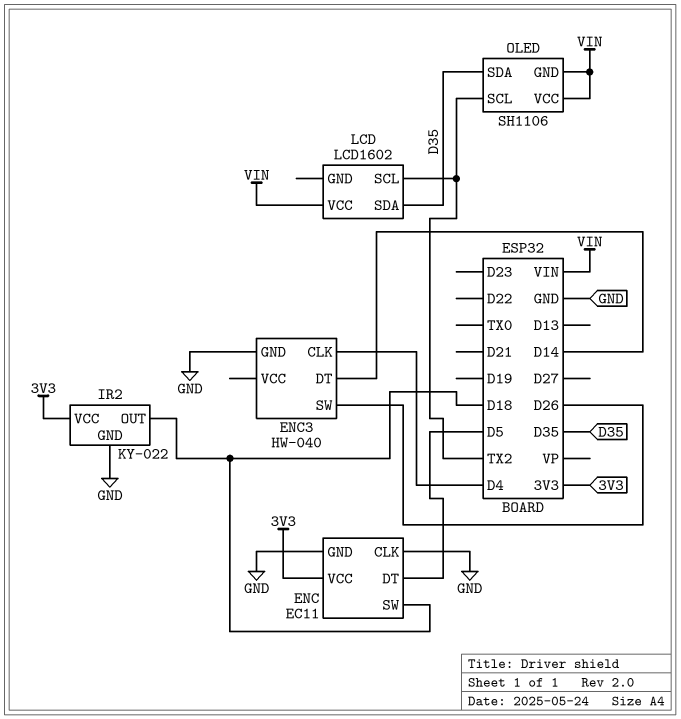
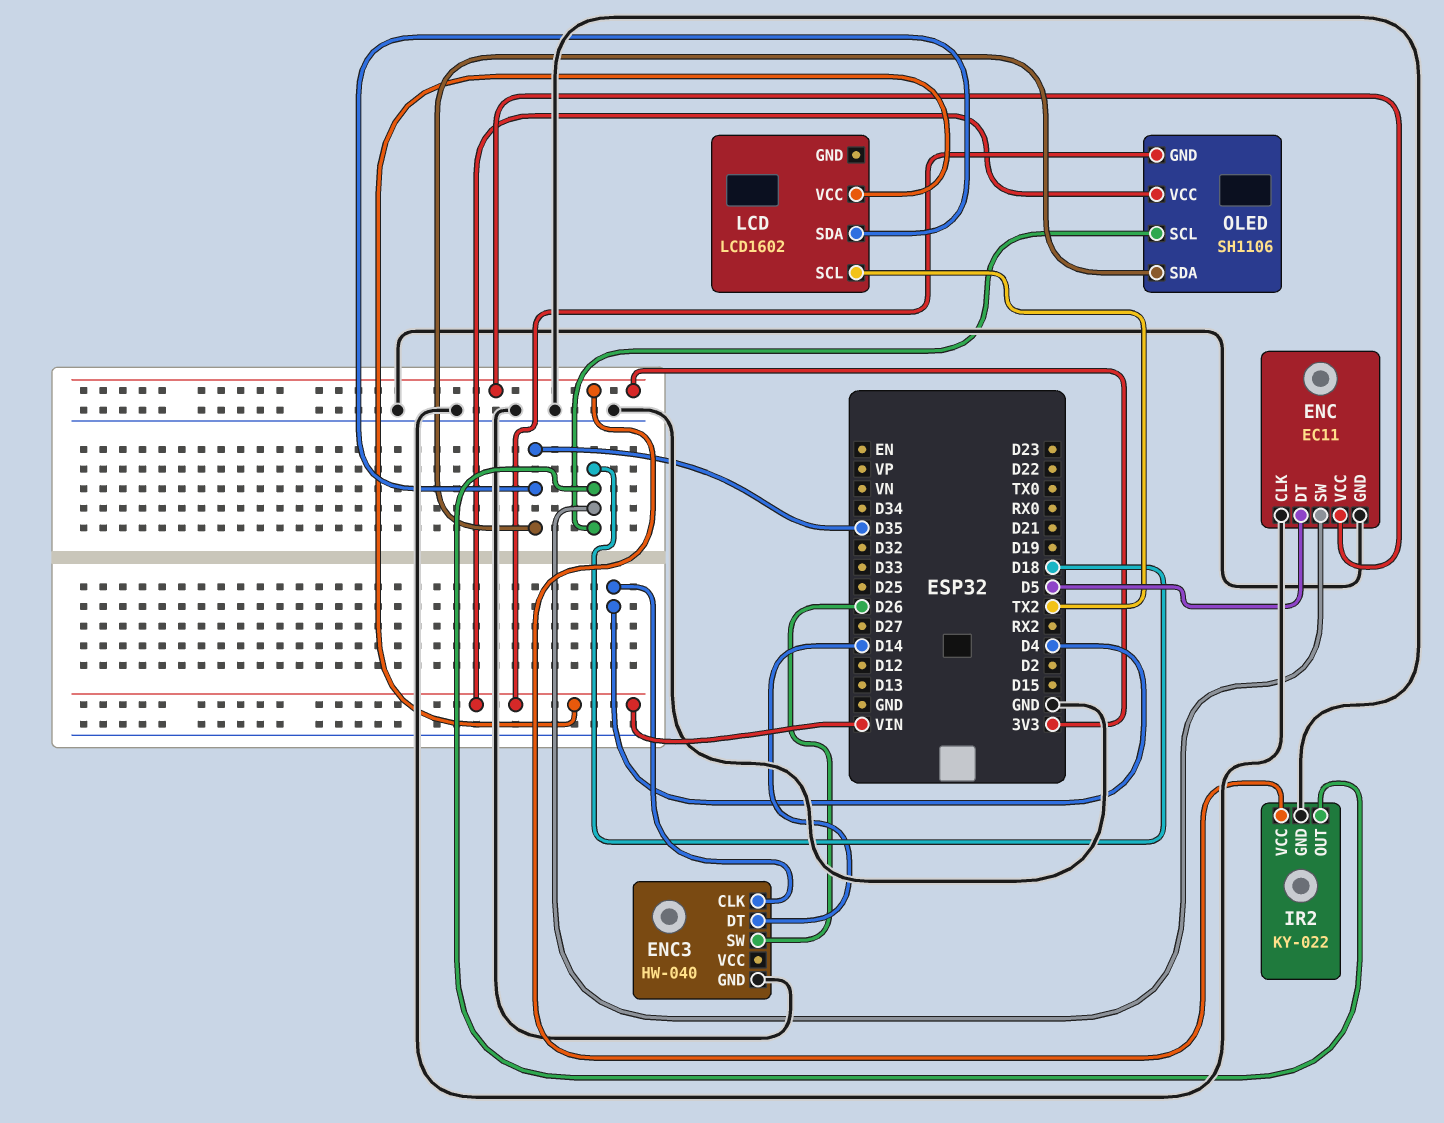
OLED pin SCL: TX2 -> D18

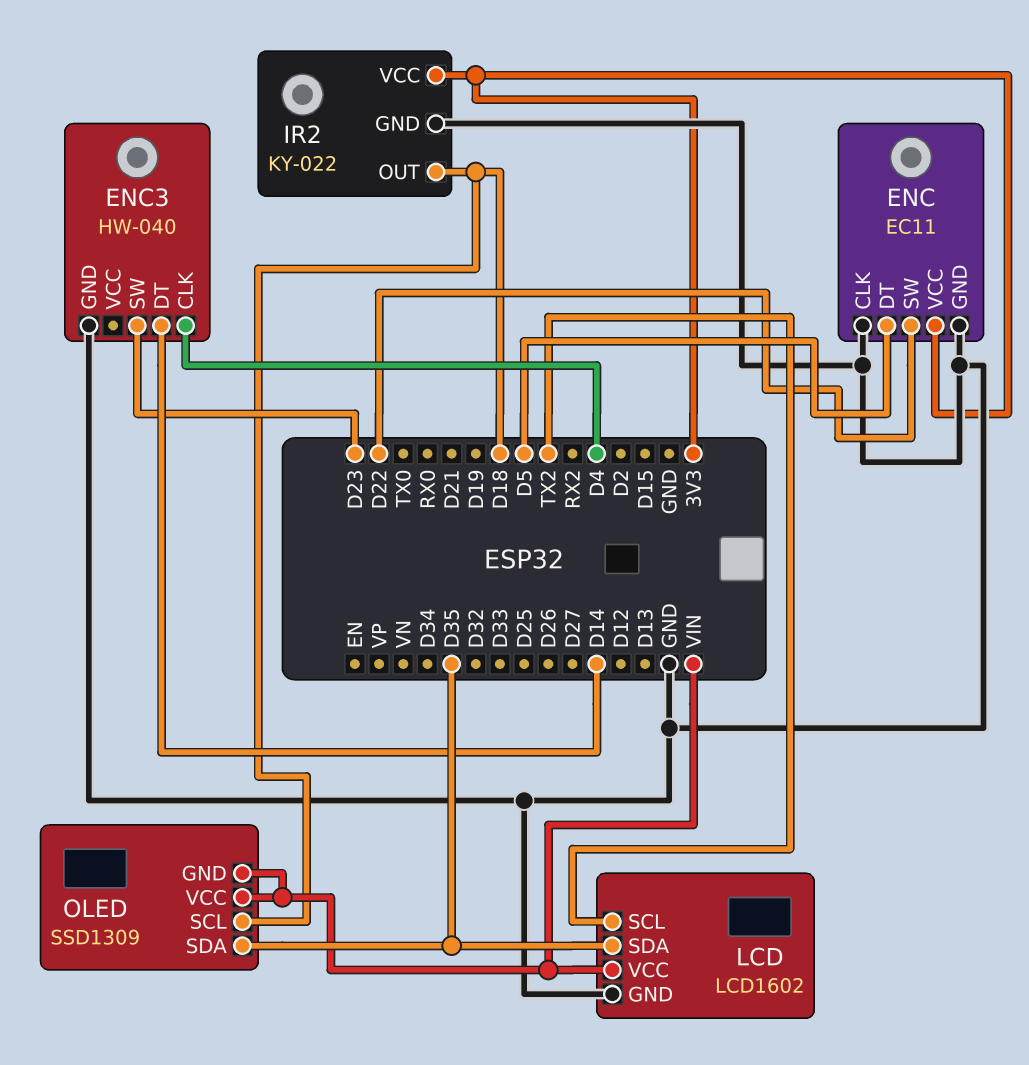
ENC pin SW: D18 -> D22
ENC3 pin SW: D26 -> D23
LCD pin GND: none -> GND
OLED: SH1106 -> SSD1309

